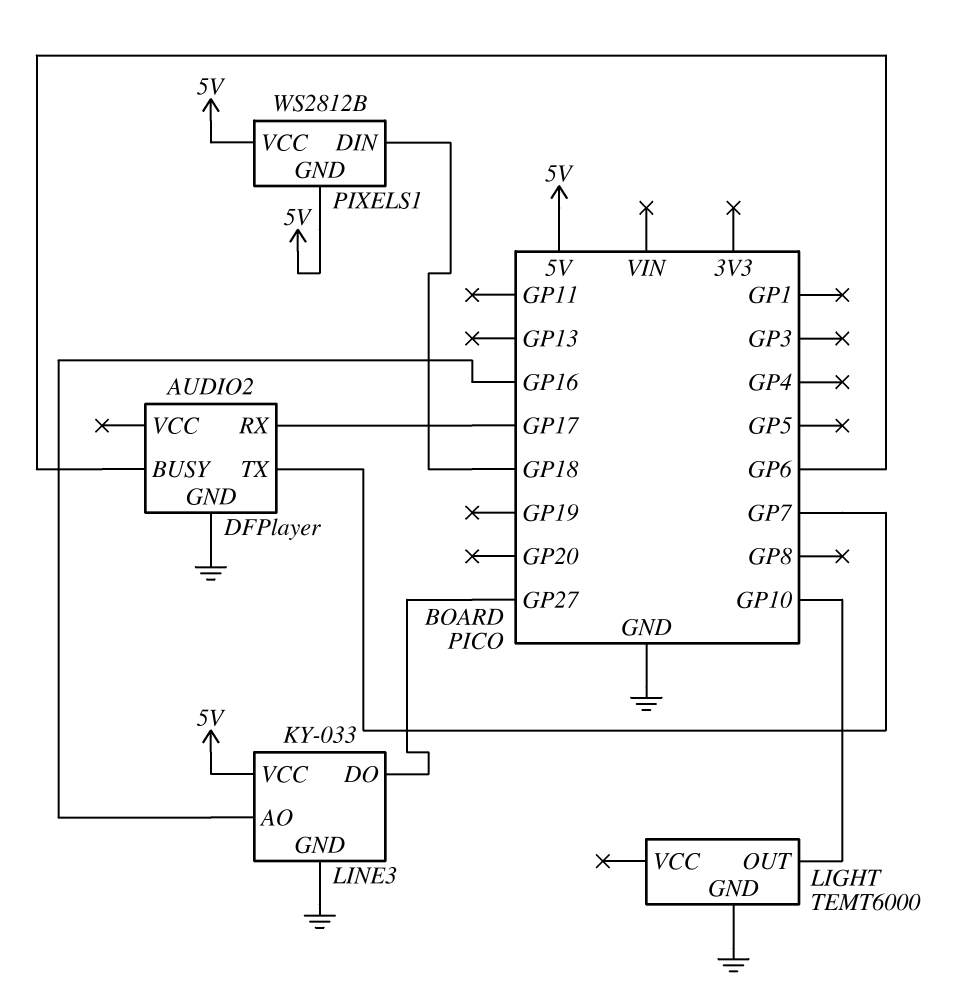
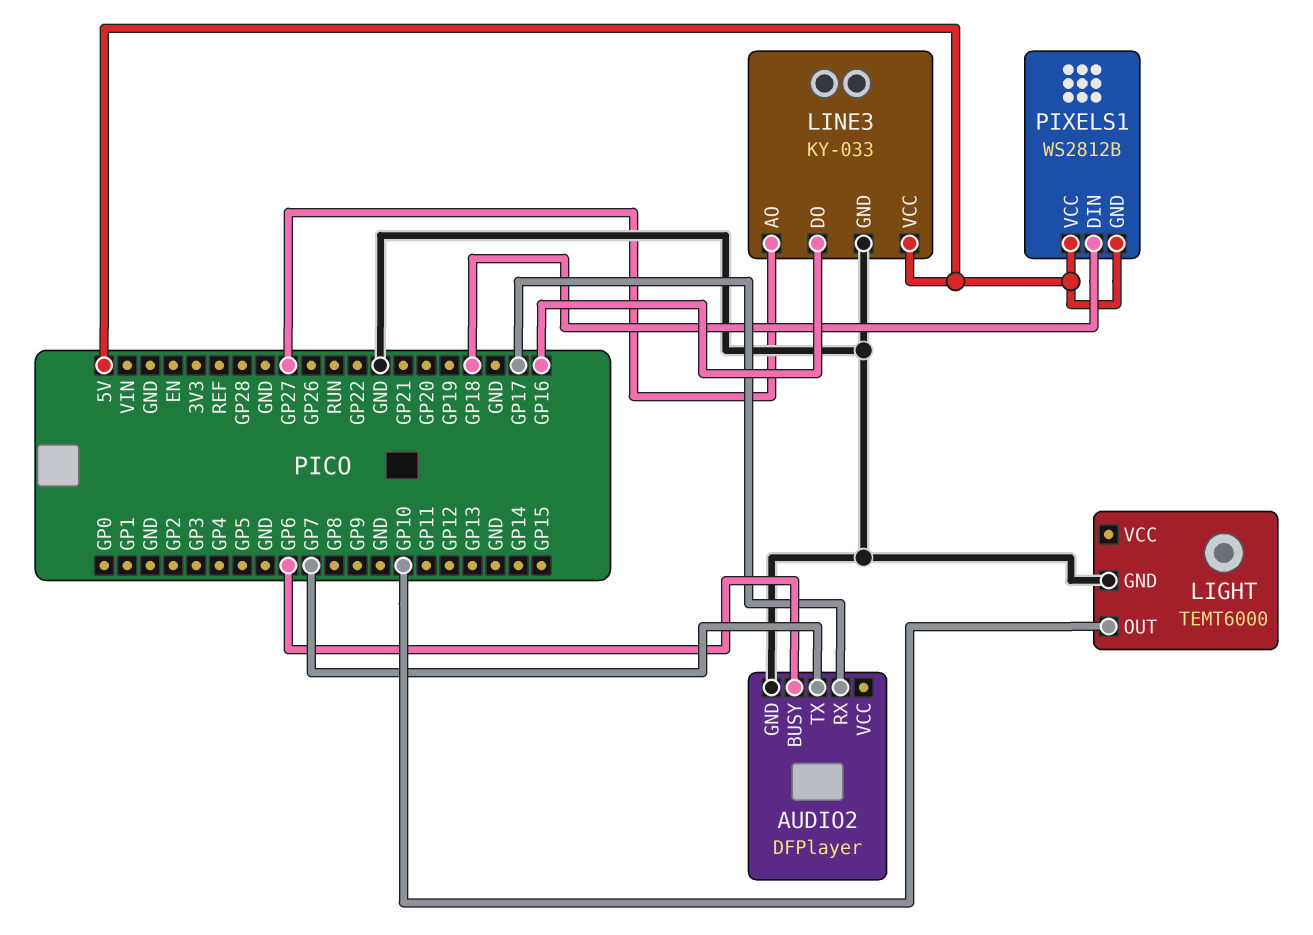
LINE3 pin AO: GP16 -> GP27
LINE3 pin DO: GP27 -> GP16

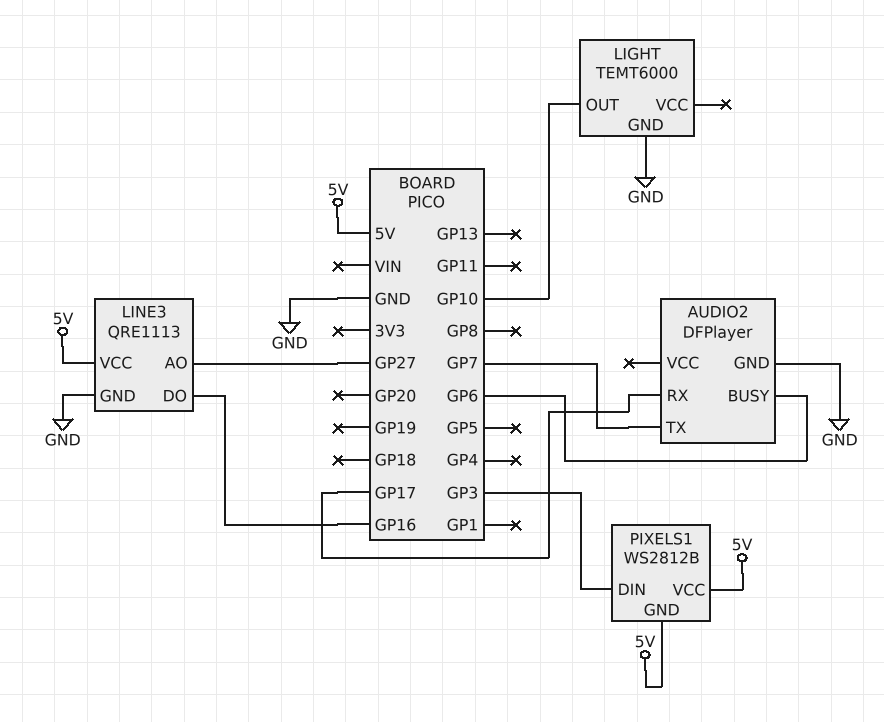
LINE3: KY-033 -> QRE1113
PIXELS1 pin DIN: GP18 -> GP3

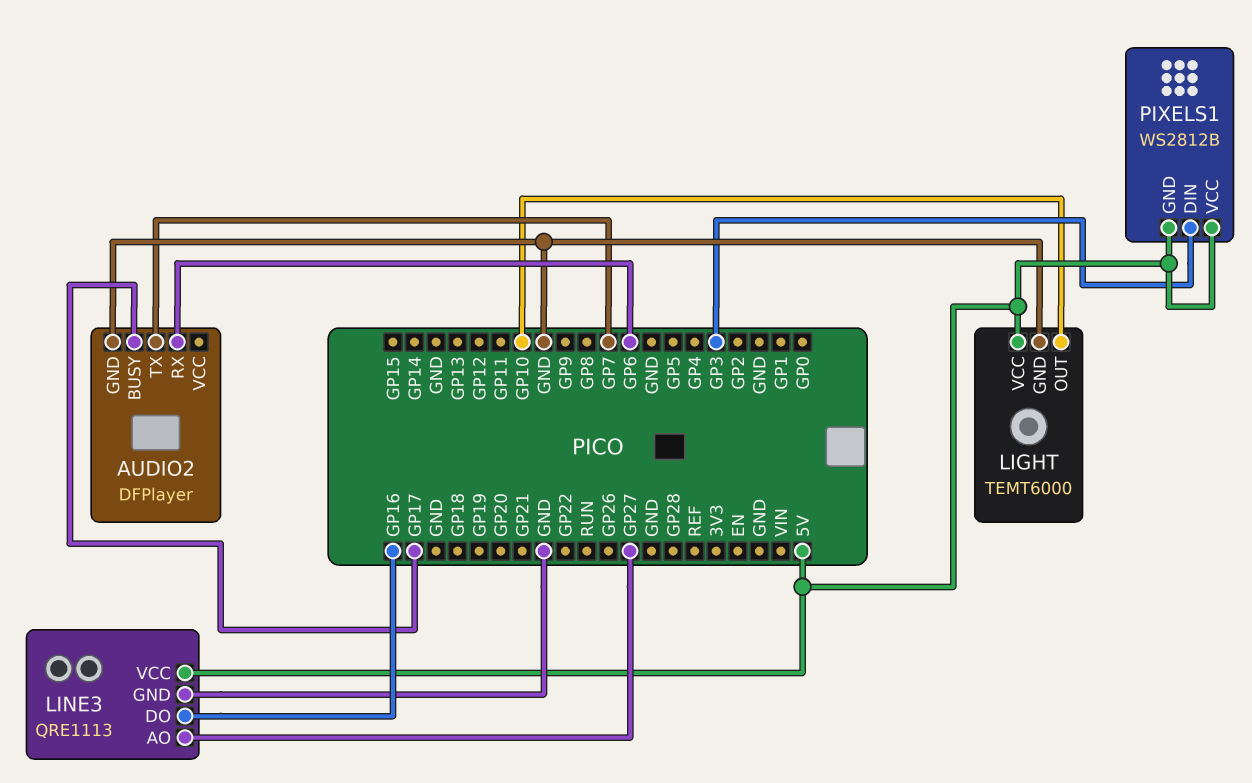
AUDIO2 pin BUSY: GP6 -> GP17
AUDIO2 pin RX: GP17 -> GP6
LIGHT pin VCC: none -> 5V

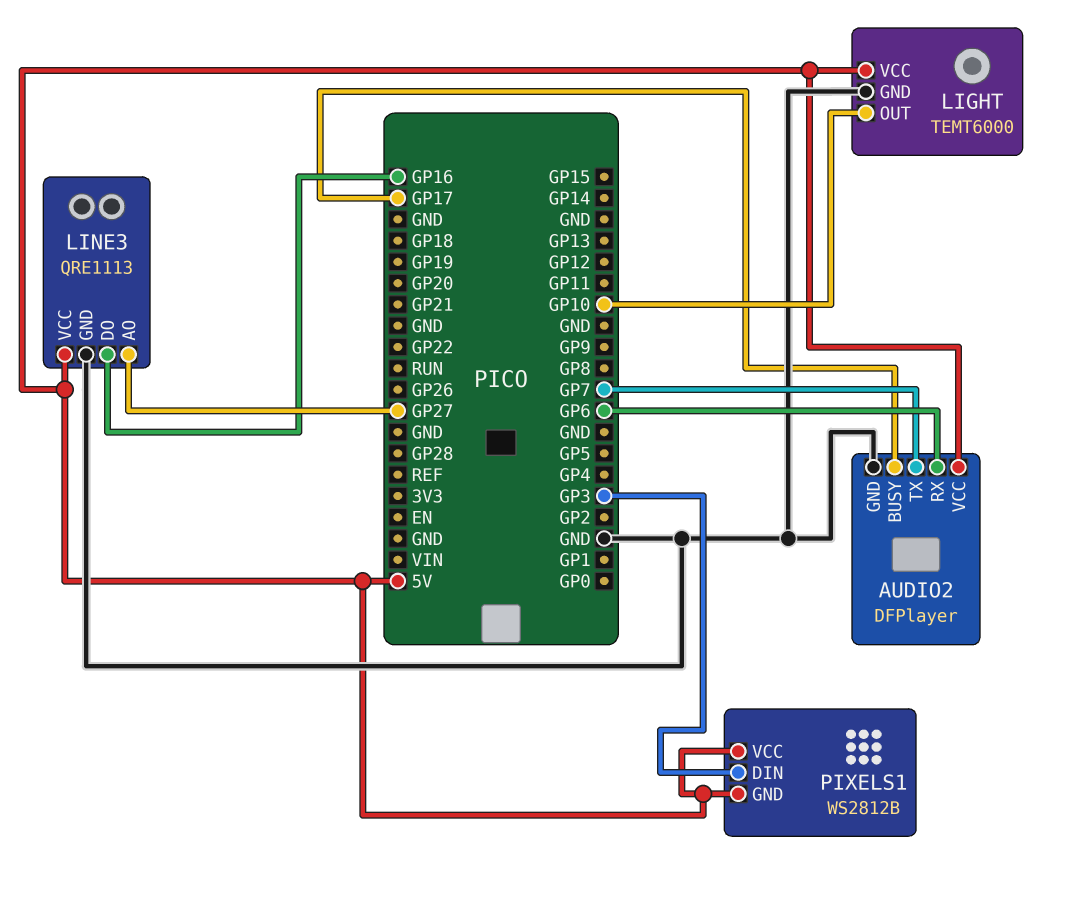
AUDIO2 pin VCC: none -> 5V

